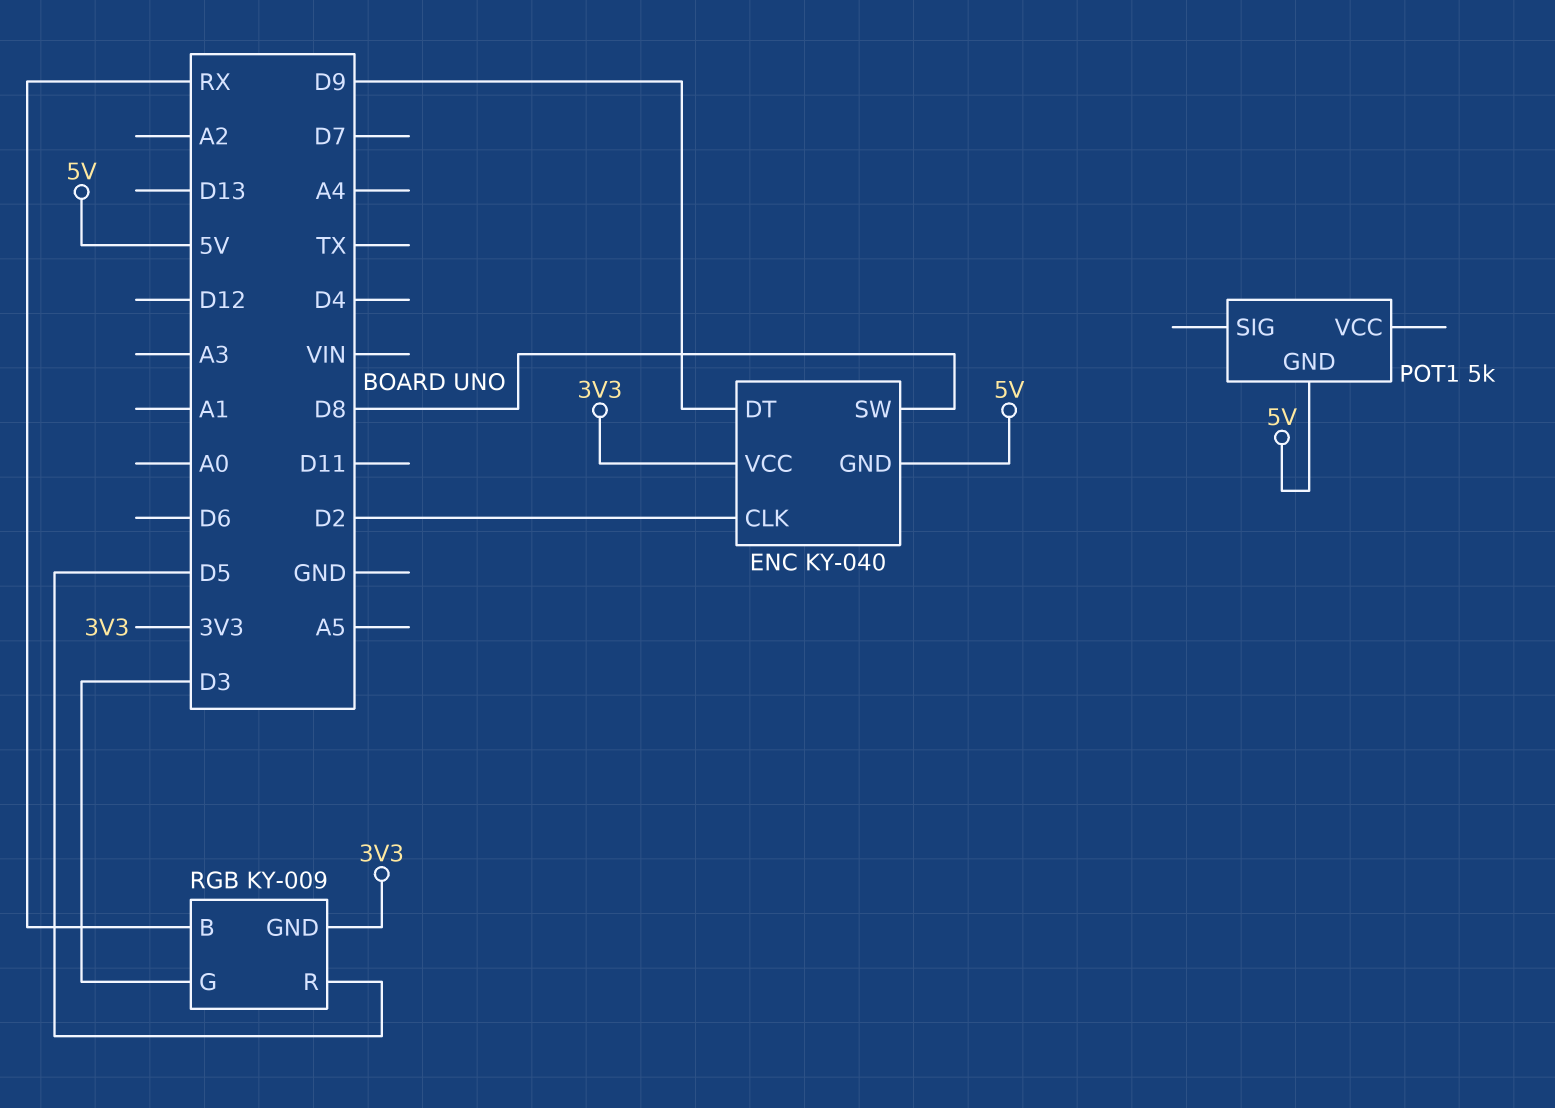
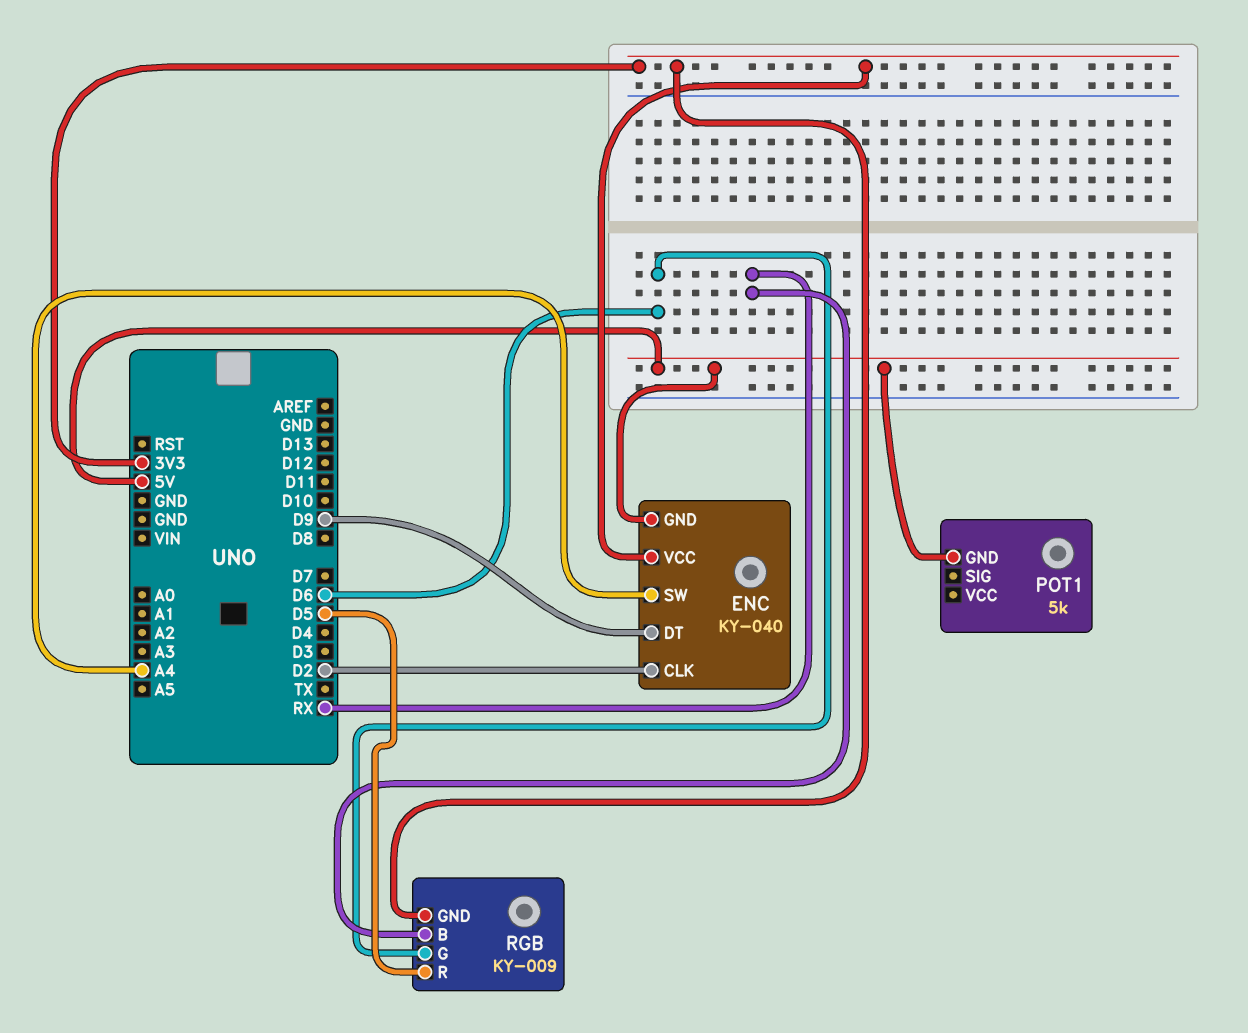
ENC pin SW: D8 -> A4
RGB pin G: D3 -> D6

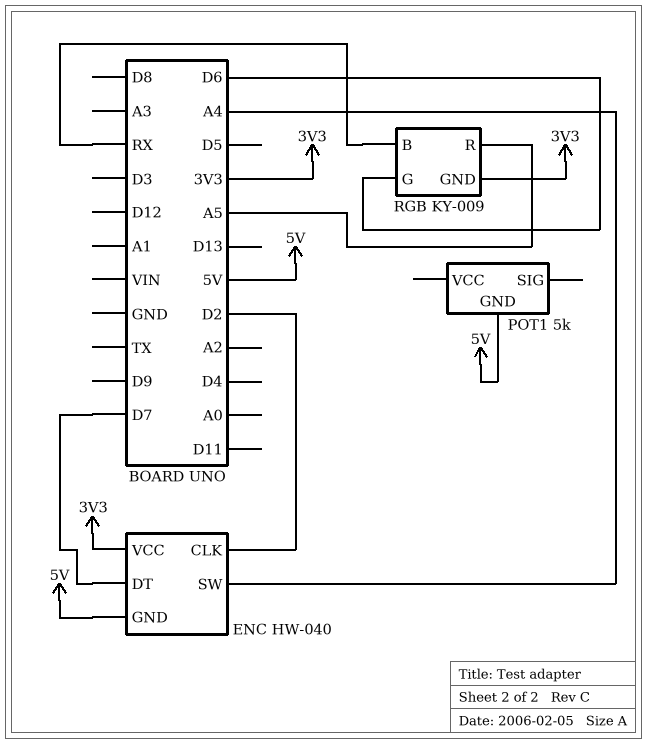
ENC: KY-040 -> HW-040
ENC pin DT: D9 -> D7
RGB pin R: D5 -> A5

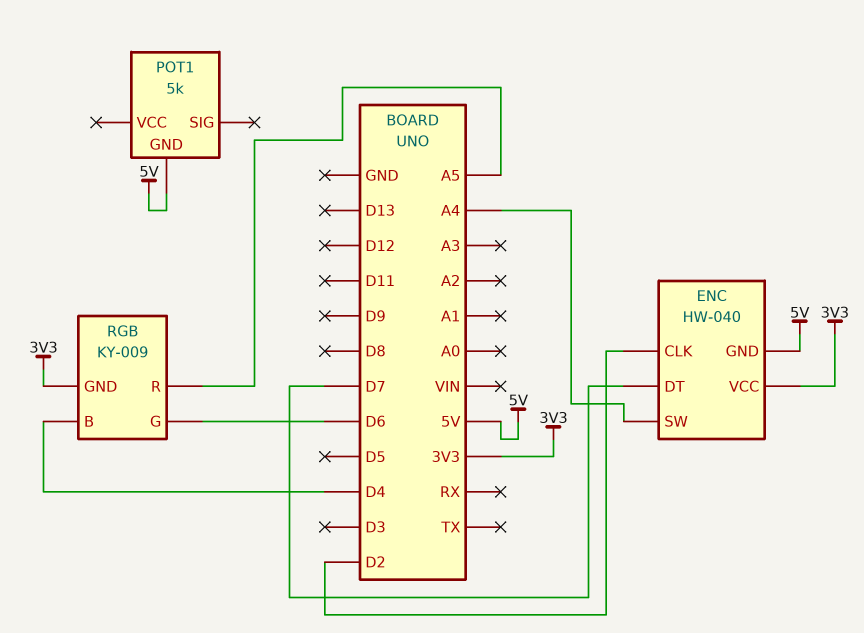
RGB pin B: RX -> D4

